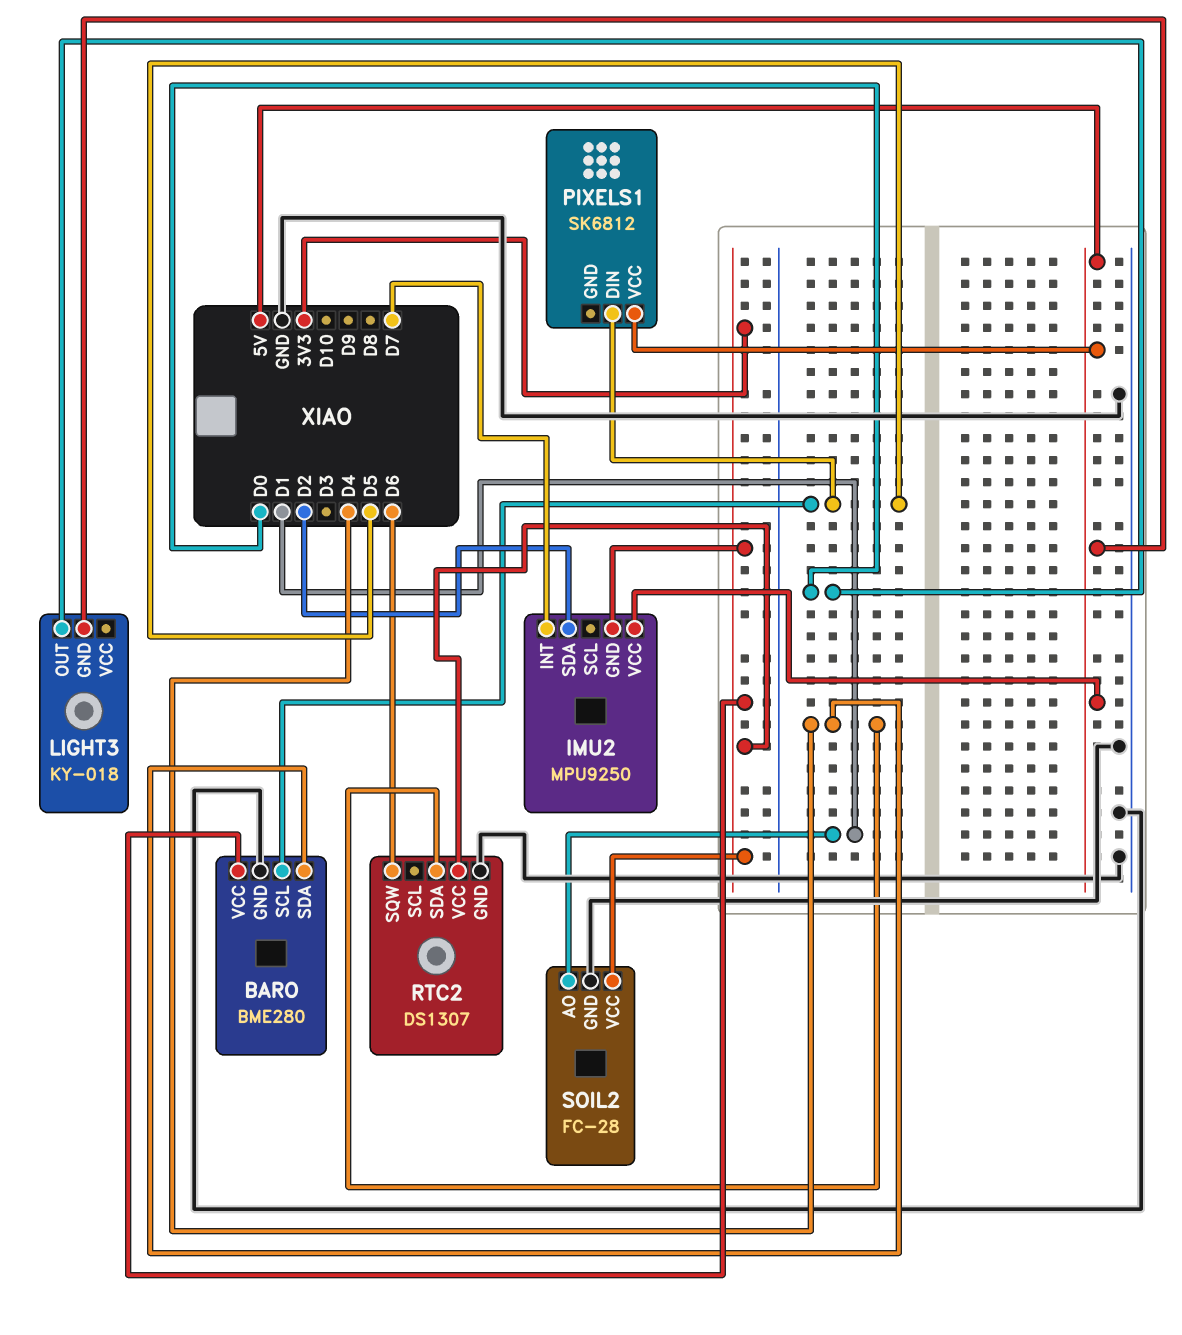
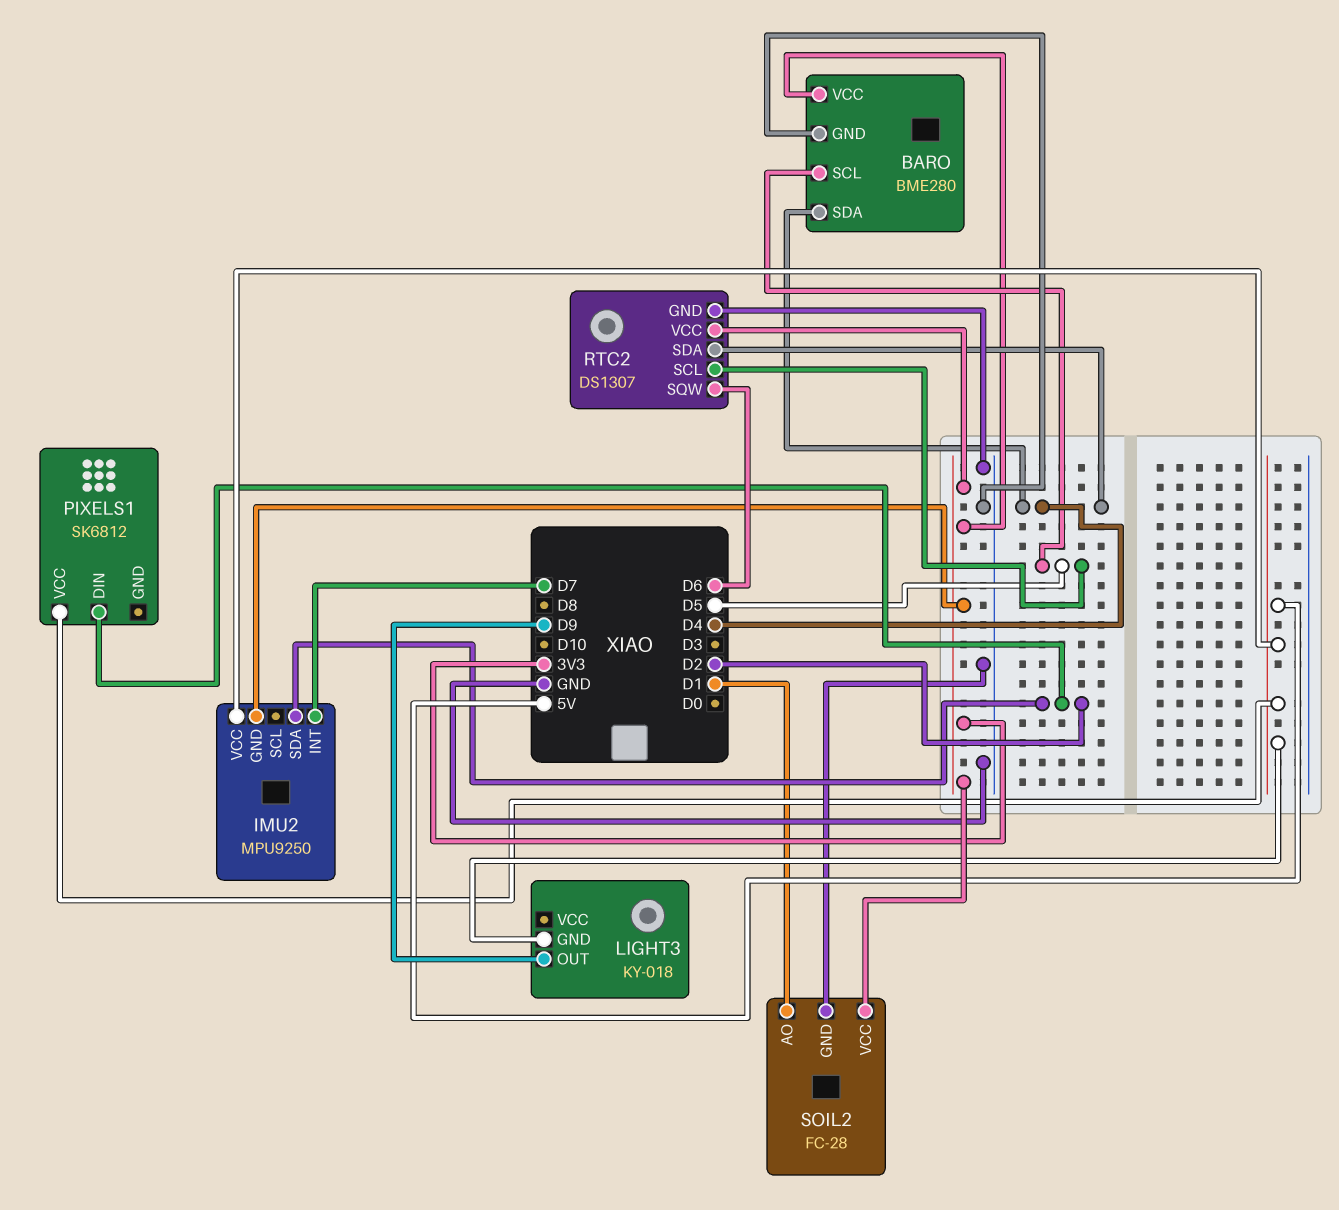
LIGHT3 pin OUT: D0 -> D9
PIXELS1 pin DIN: D5 -> D2
RTC2 pin SCL: none -> D5

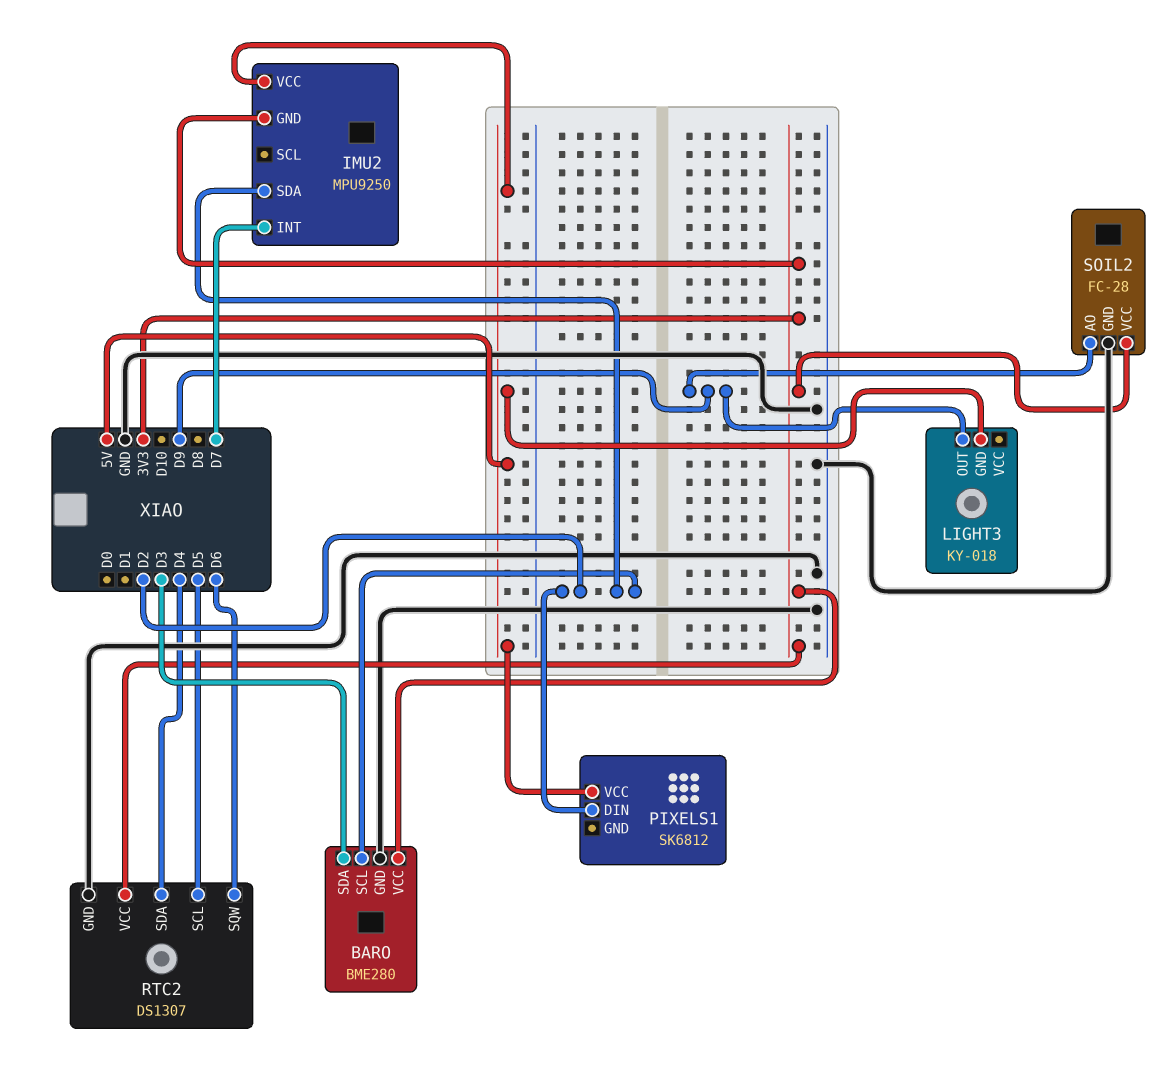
BARO pin SCL: D5 -> D2
BARO pin SDA: D4 -> D3
SOIL2 pin AO: D1 -> D9

